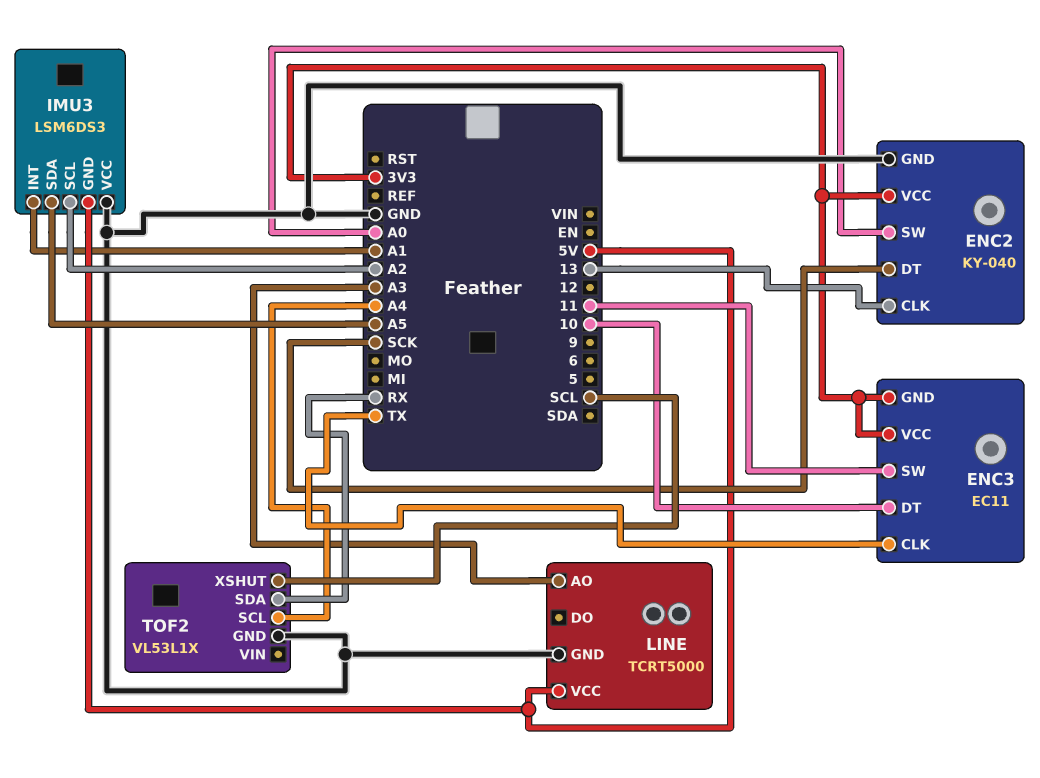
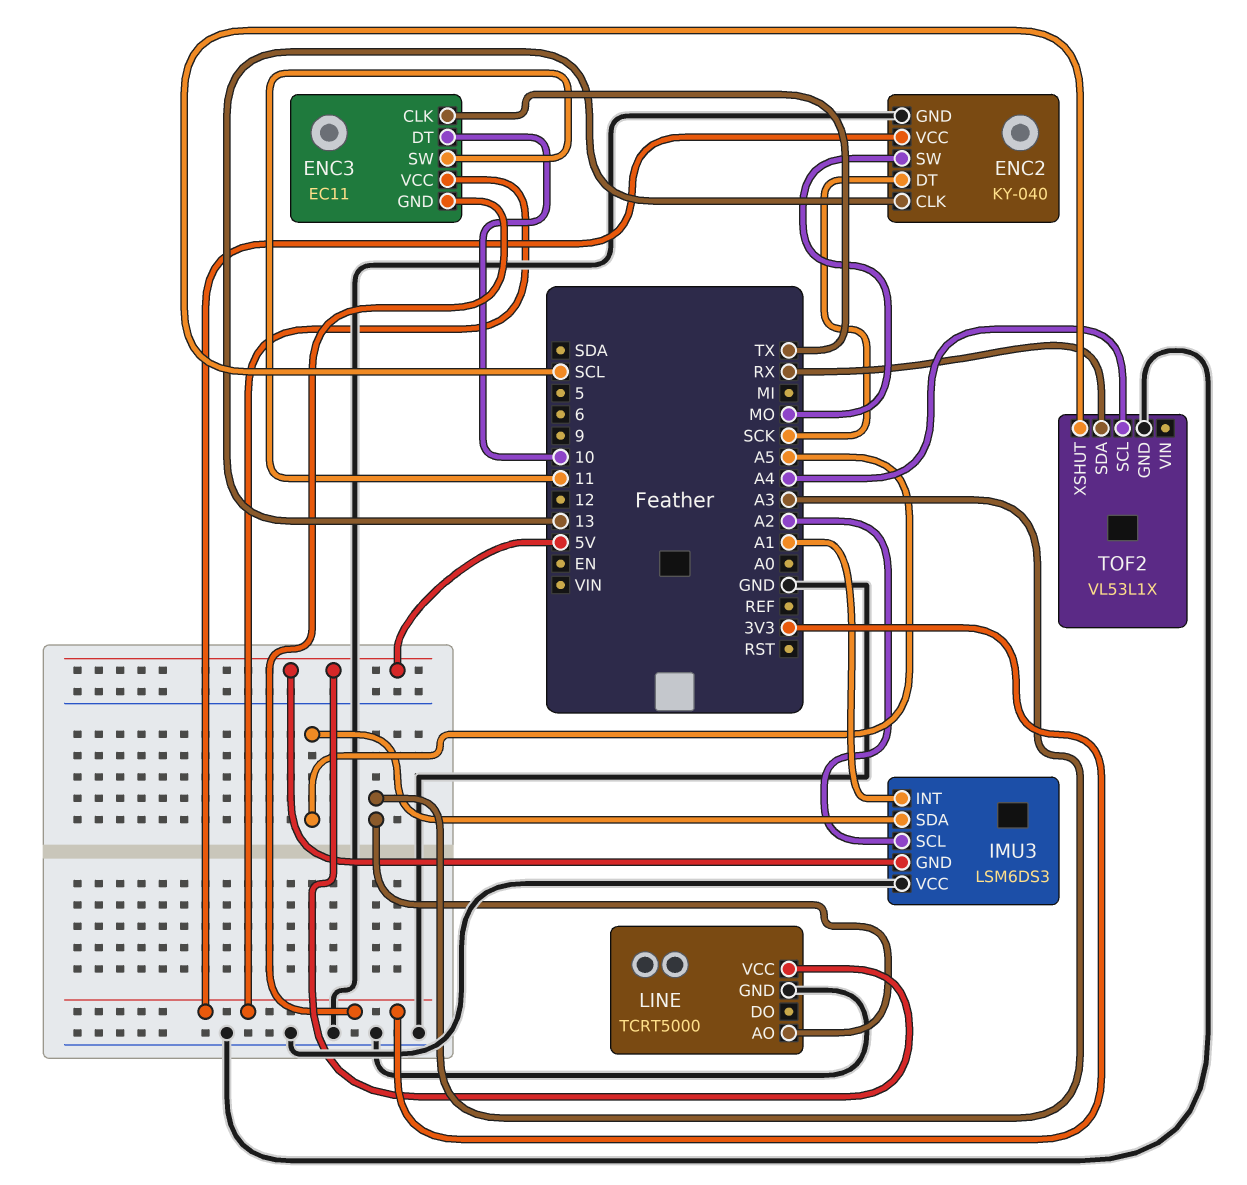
ENC2 pin SW: A0 -> MO

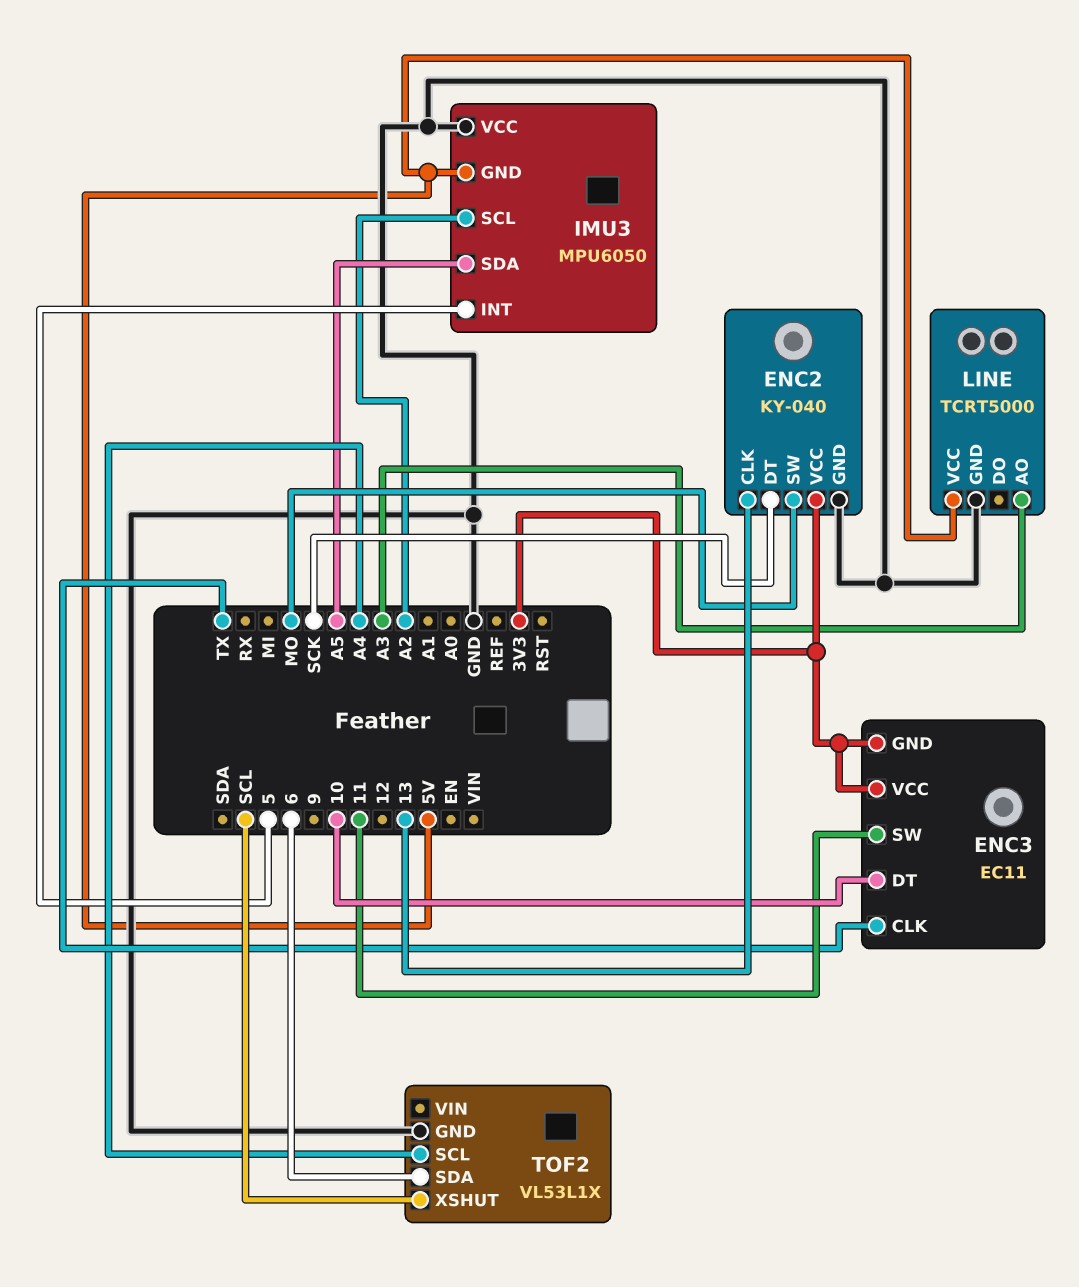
IMU3: LSM6DS3 -> MPU6050
IMU3 pin INT: A1 -> 5
TOF2 pin SDA: RX -> 6

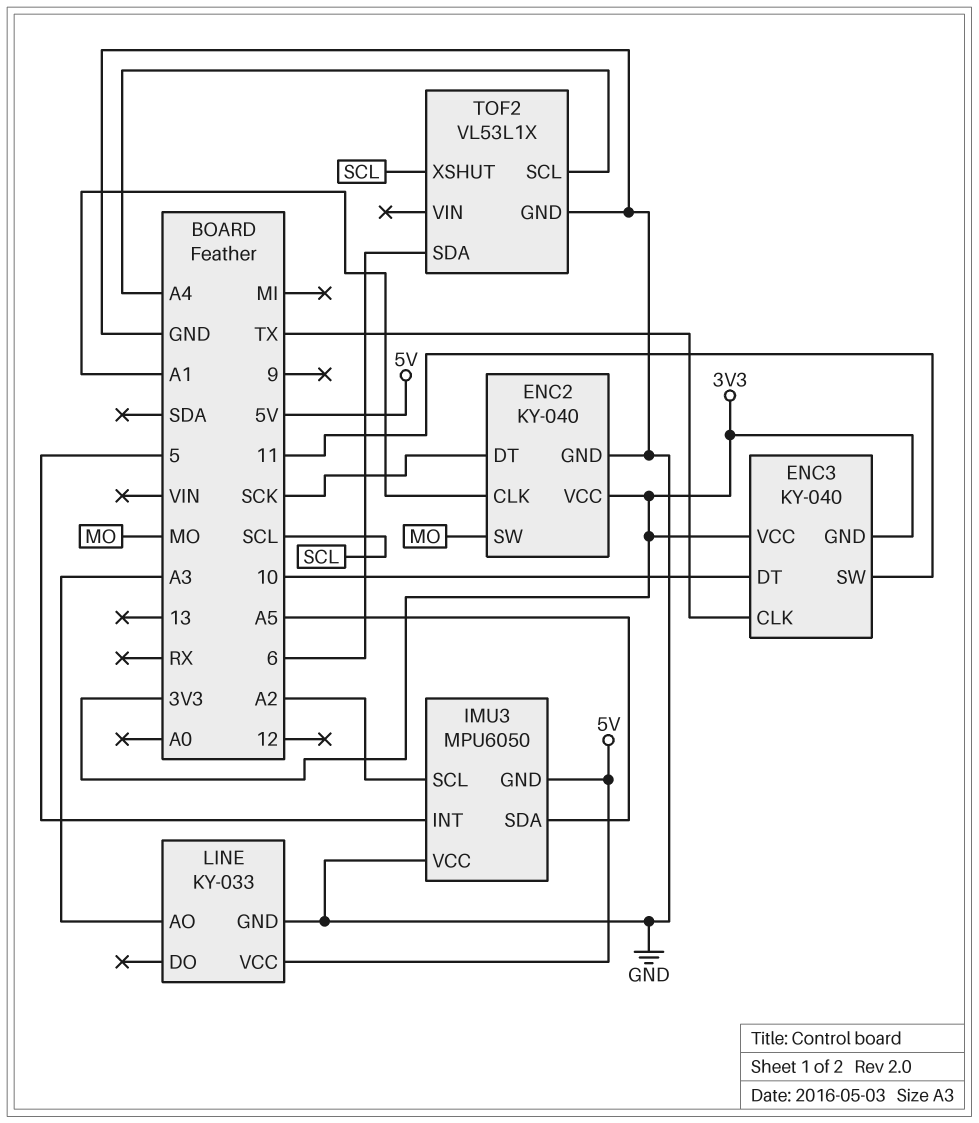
ENC2 pin CLK: 13 -> A1
ENC3: EC11 -> KY-040
LINE: TCRT5000 -> KY-033

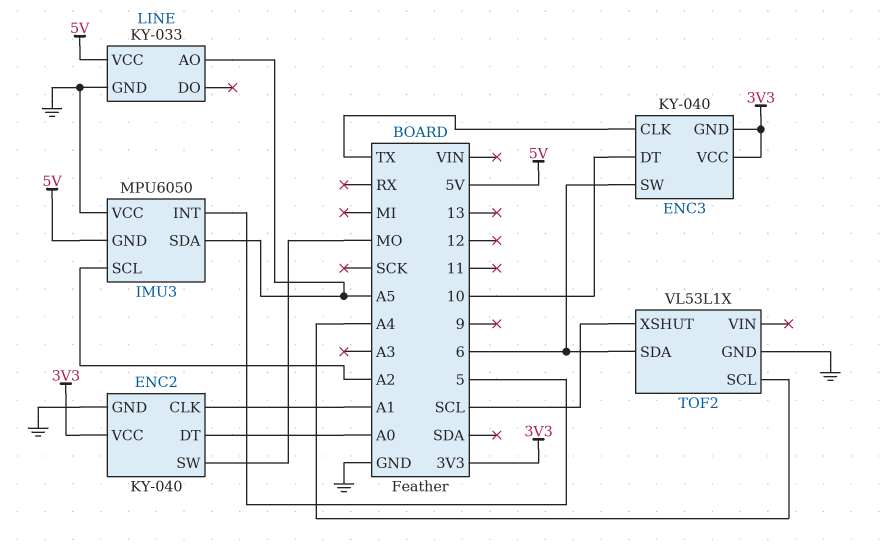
ENC2 pin DT: SCK -> A0
ENC3 pin SW: 11 -> 6
LINE pin AO: A3 -> A5

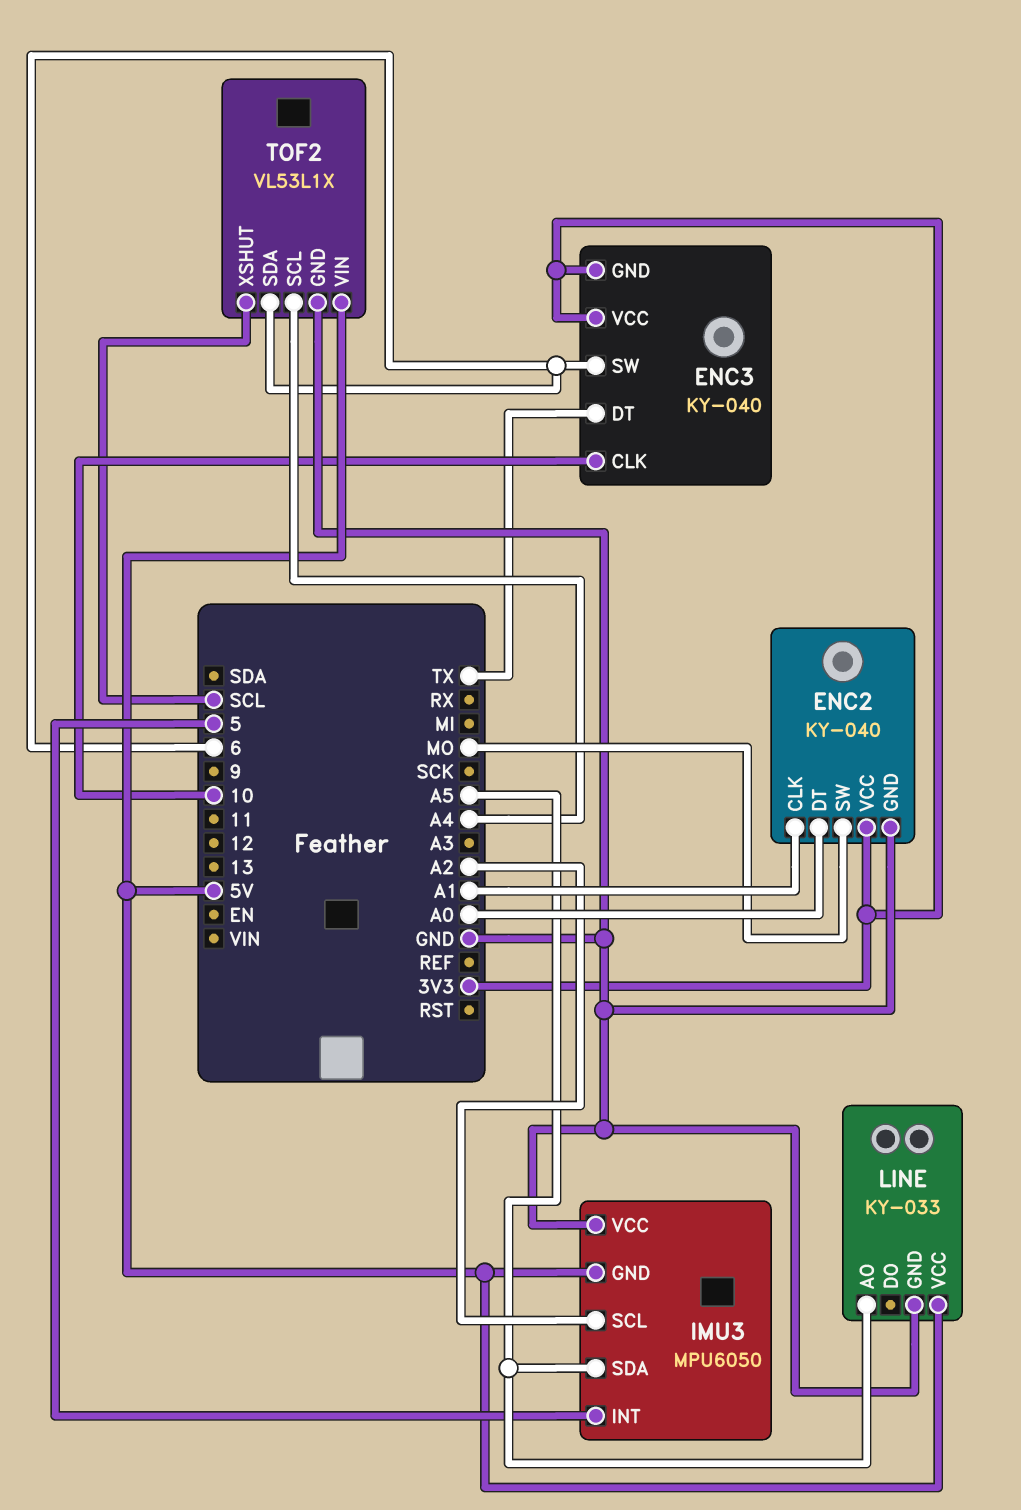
ENC3 pin CLK: TX -> 10
ENC3 pin DT: 10 -> TX
TOF2 pin VIN: none -> 5V

